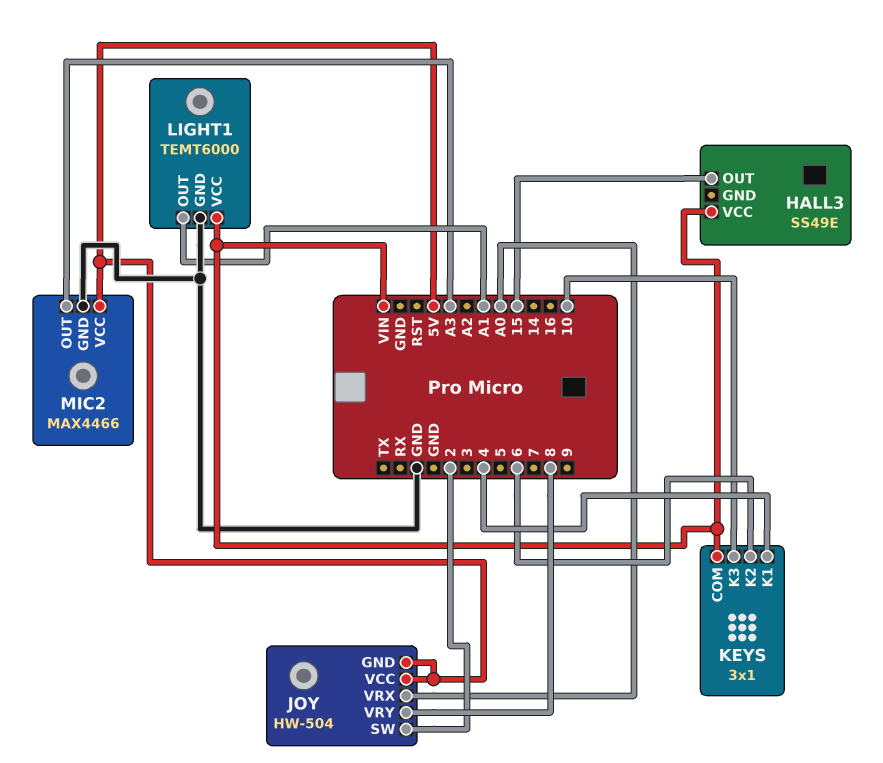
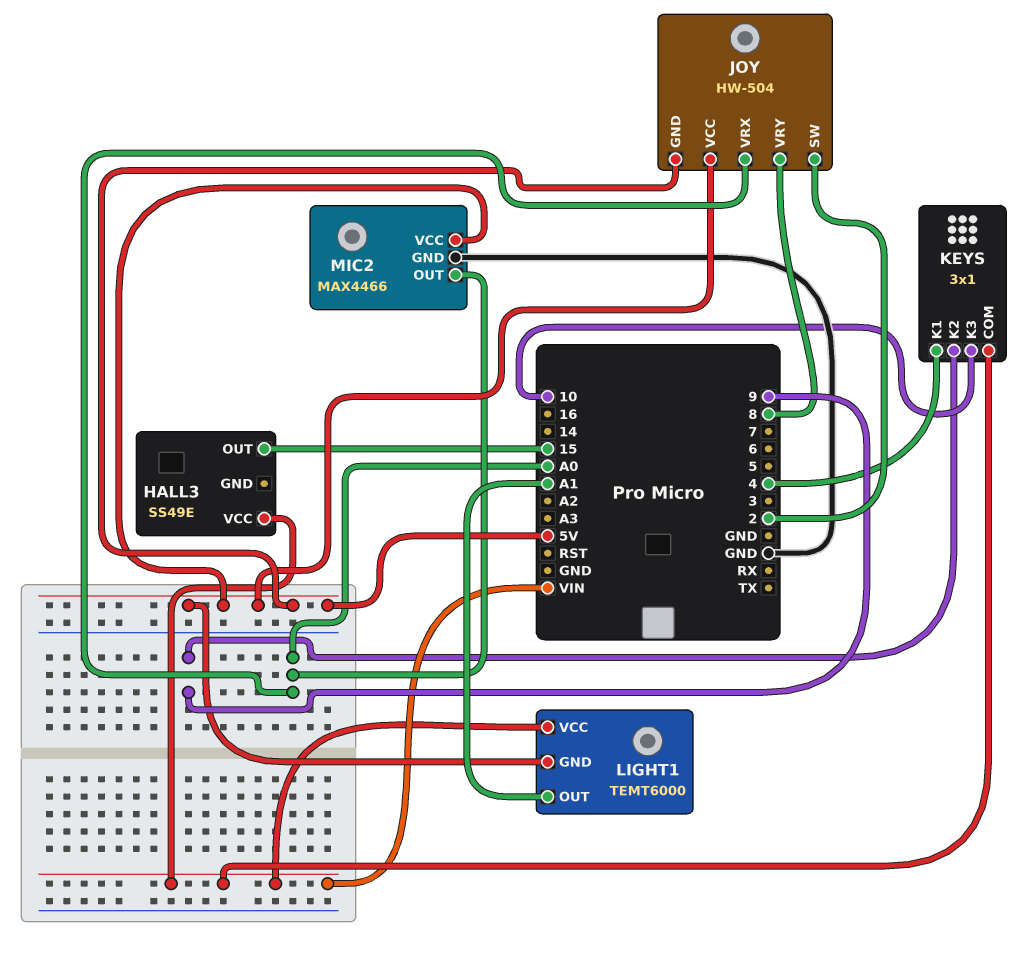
KEYS pin K2: 6 -> 9
LIGHT1 pin GND: GND -> 5V
MIC2 pin OUT: A3 -> A0

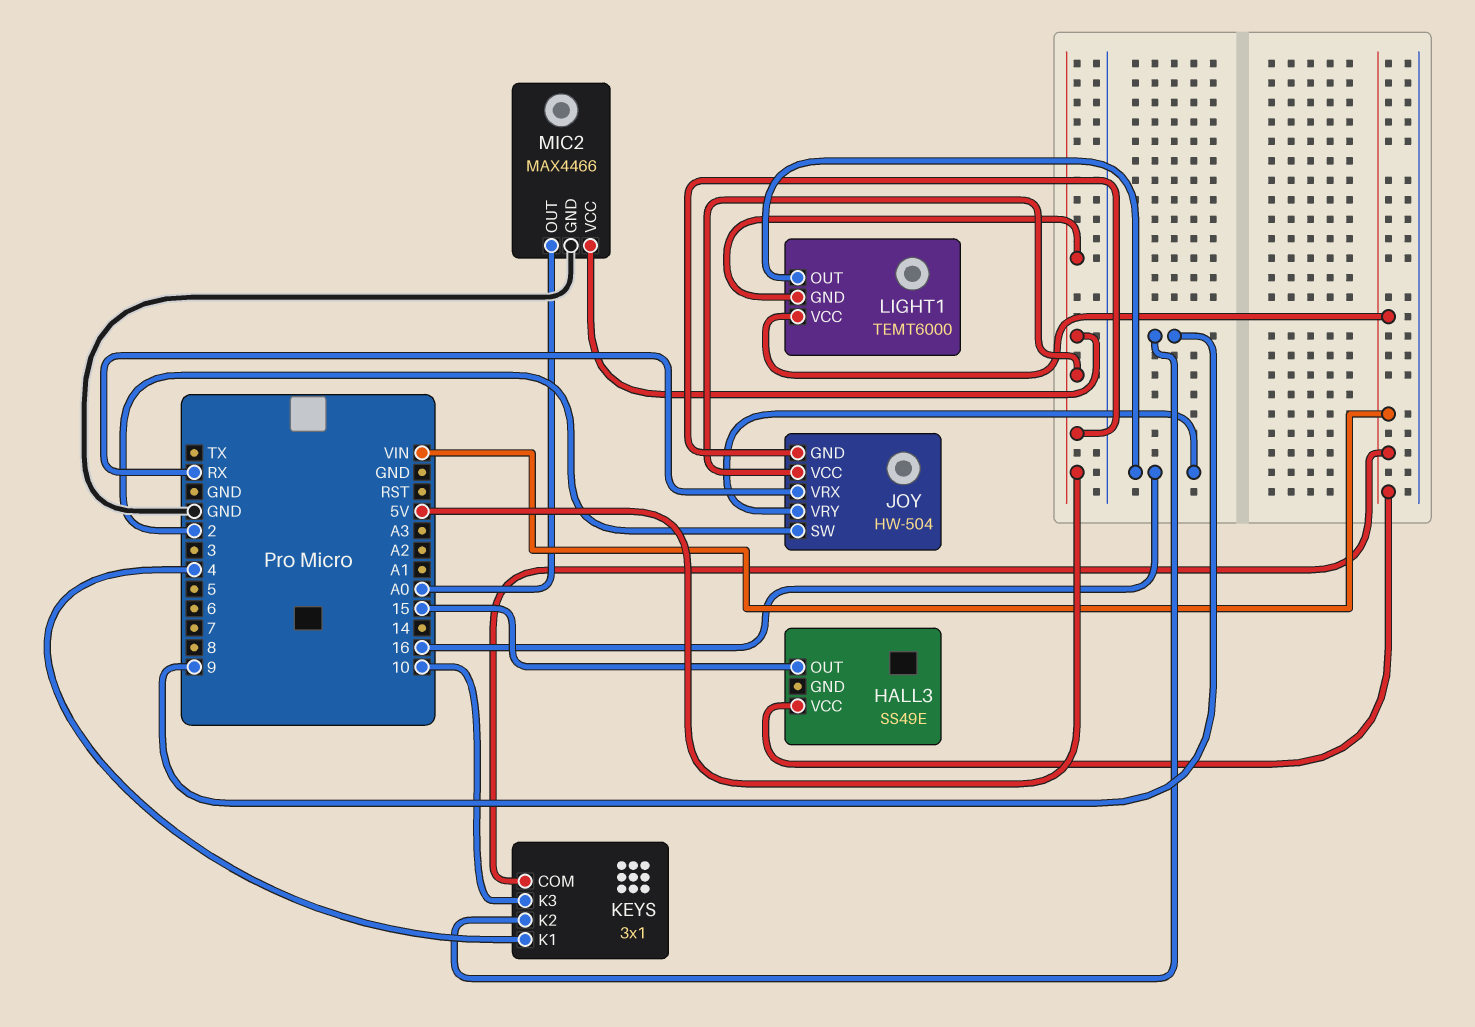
JOY pin VRX: A0 -> RX
JOY pin VRY: 8 -> 16
LIGHT1 pin OUT: A1 -> 16

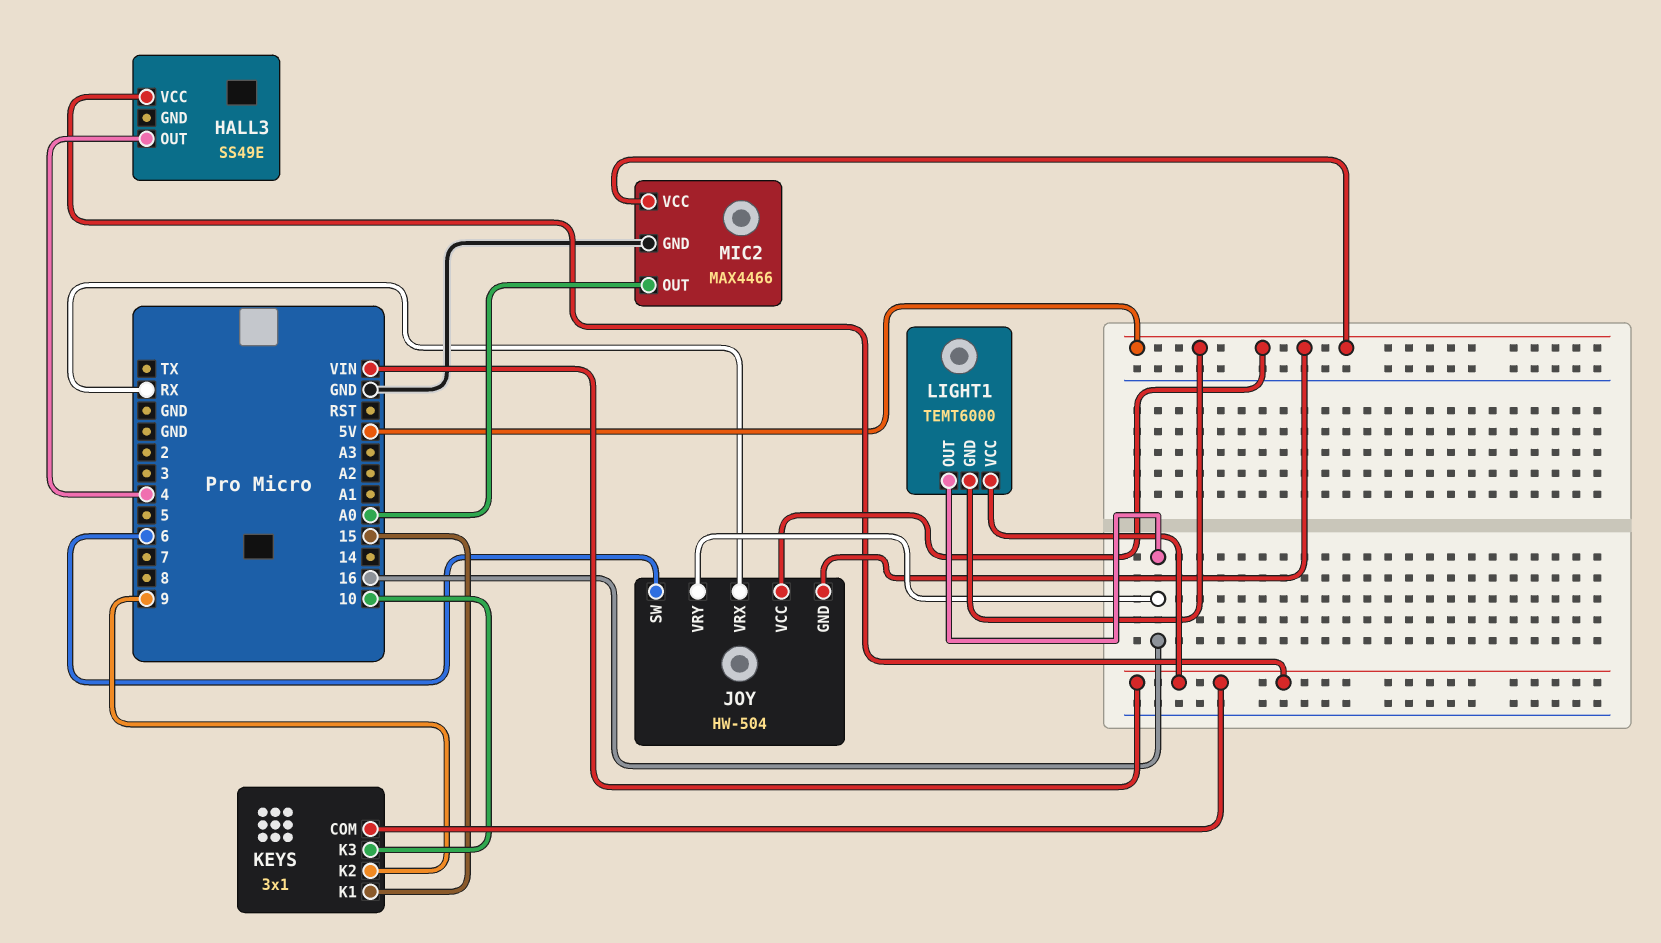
HALL3 pin OUT: 15 -> 4
JOY pin SW: 2 -> 6
KEYS pin K1: 4 -> 15

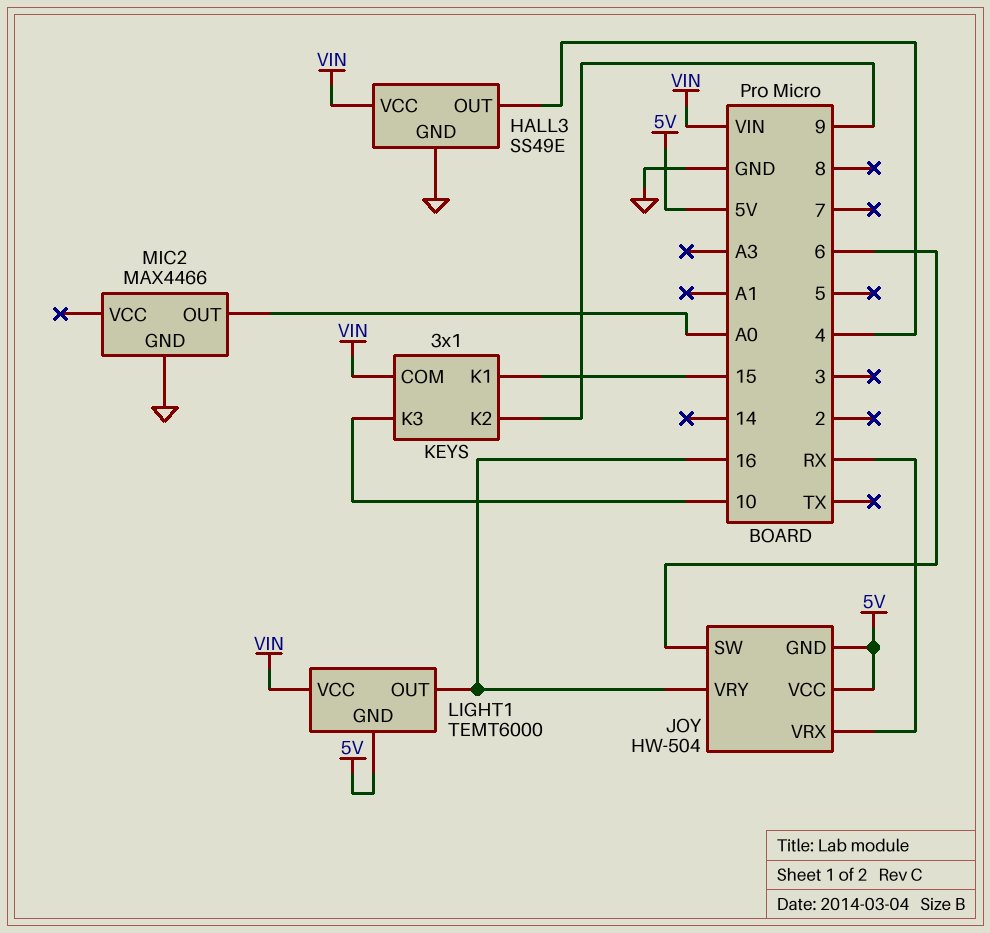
HALL3 pin GND: none -> GND
MIC2 pin VCC: 5V -> none

